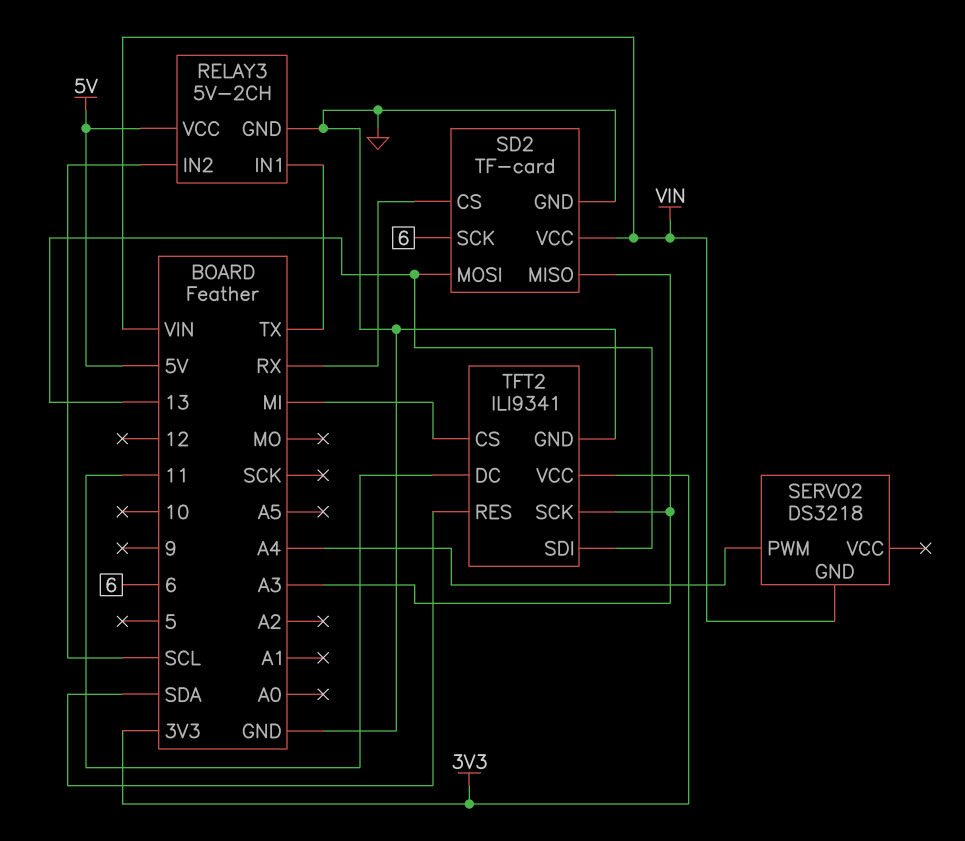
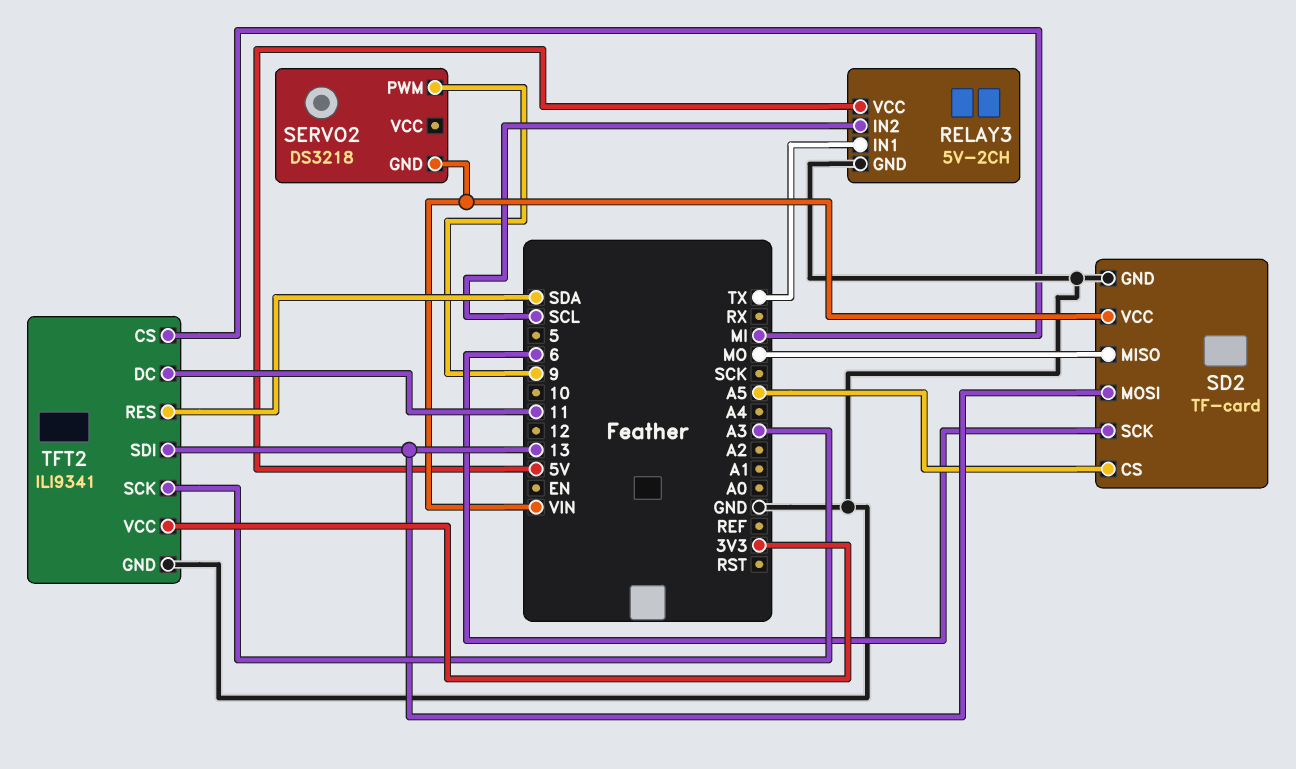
SD2 pin CS: RX -> A5
SD2 pin MISO: A3 -> MO
SERVO2 pin PWM: A4 -> 9

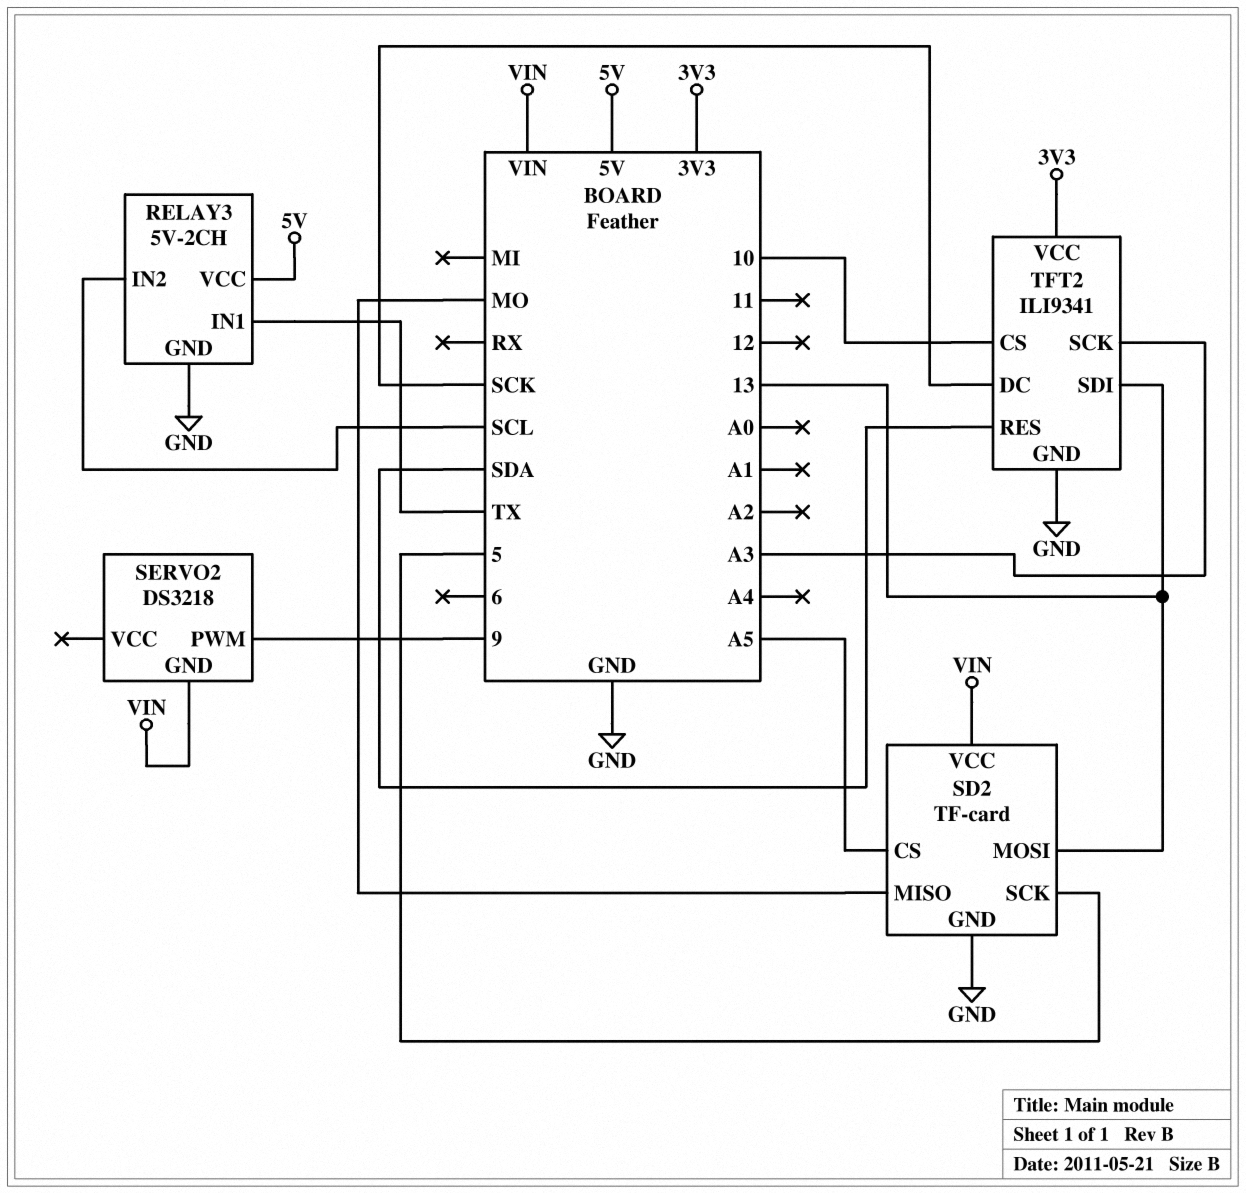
SD2 pin SCK: 6 -> 5
TFT2 pin CS: MI -> 10
TFT2 pin DC: 11 -> SCK

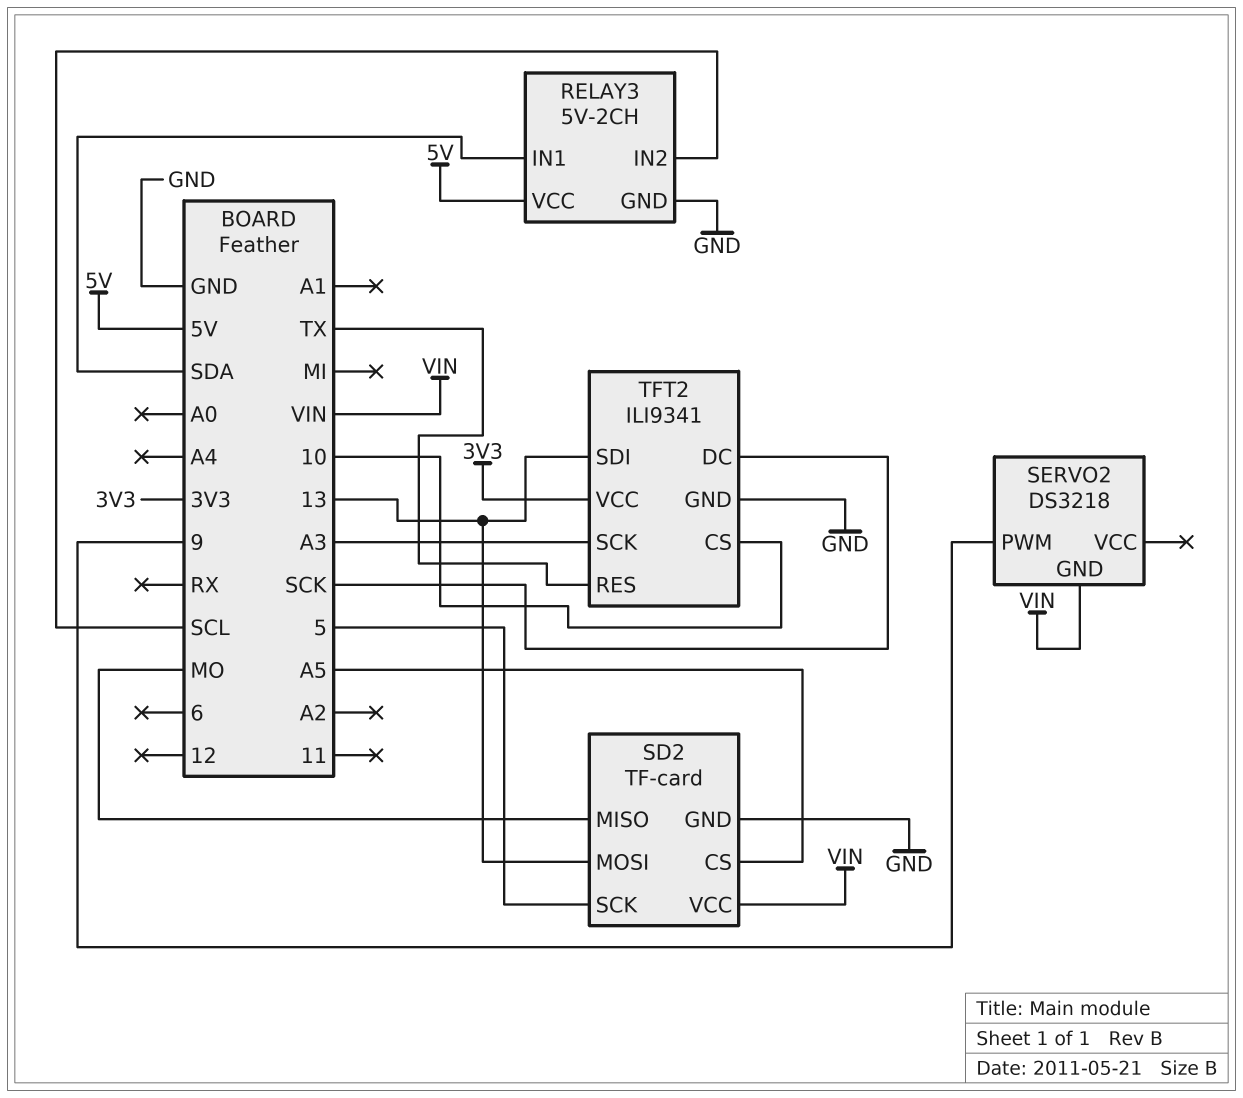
RELAY3 pin IN1: TX -> SDA
TFT2 pin RES: SDA -> TX

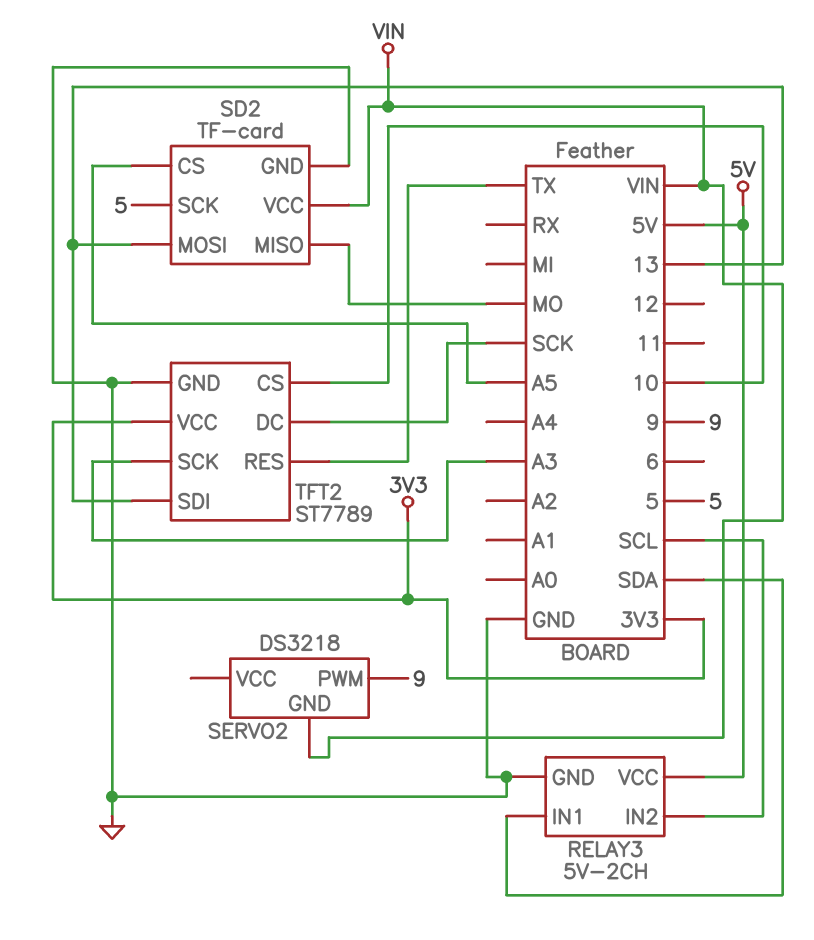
TFT2: ILI9341 -> ST7789

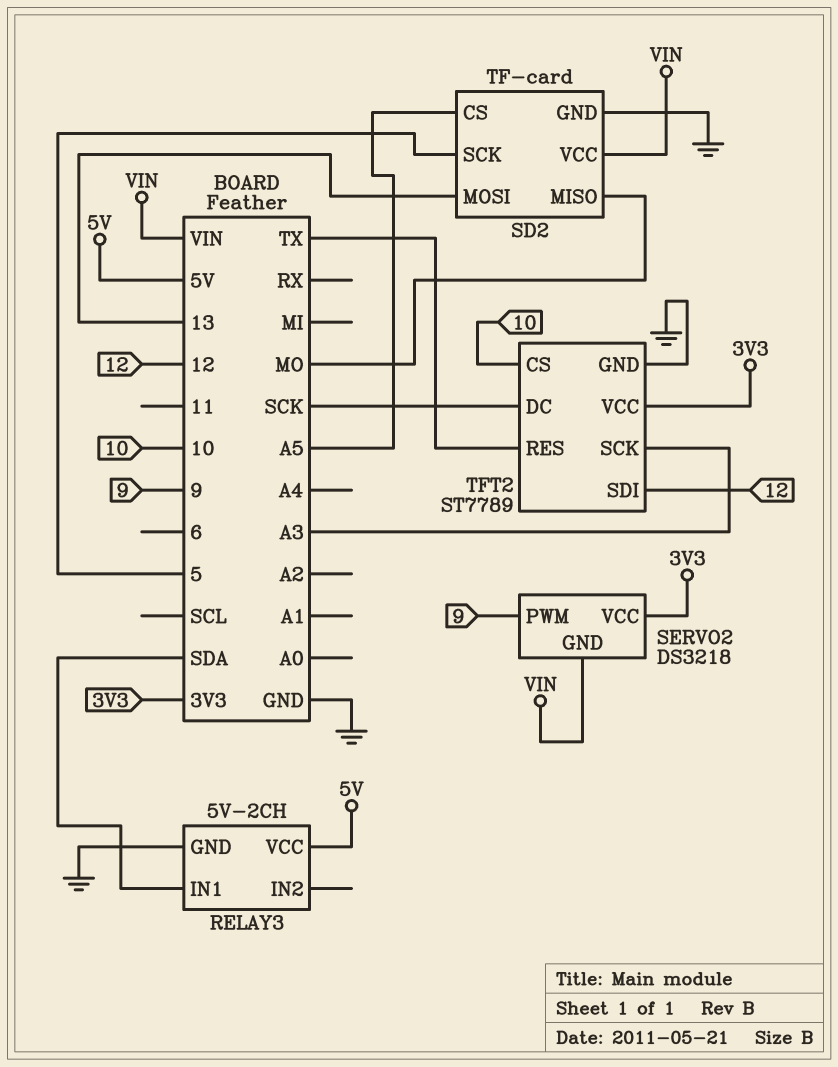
RELAY3 pin IN2: SCL -> none
SERVO2 pin VCC: none -> 3V3
TFT2 pin SDI: 13 -> 12

